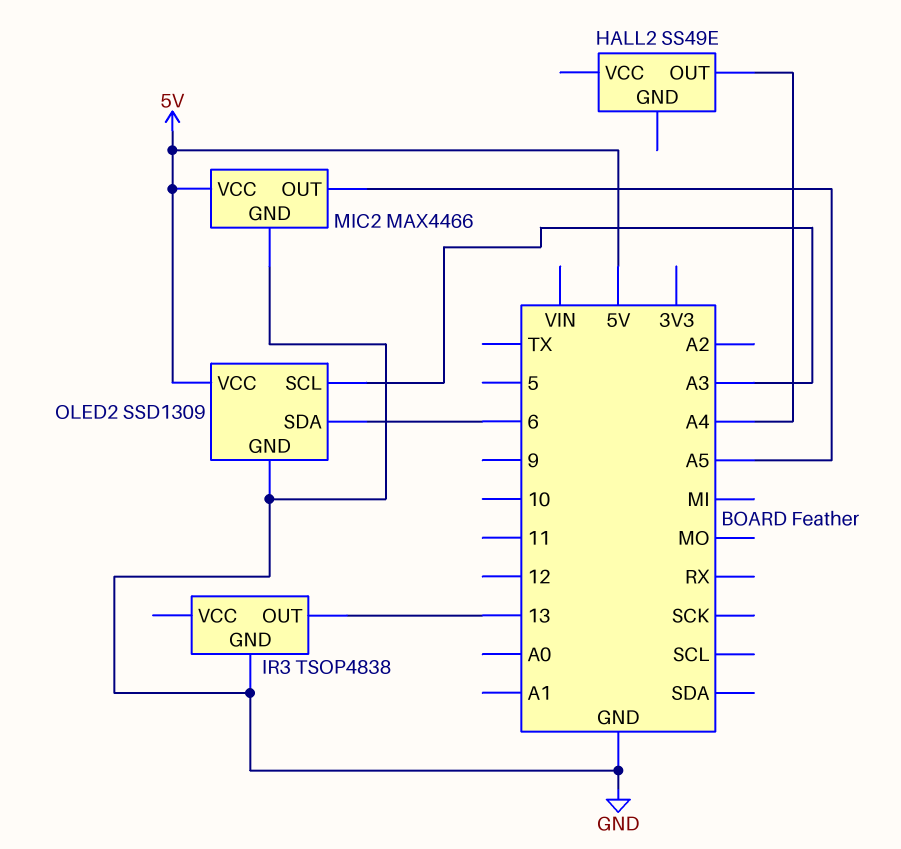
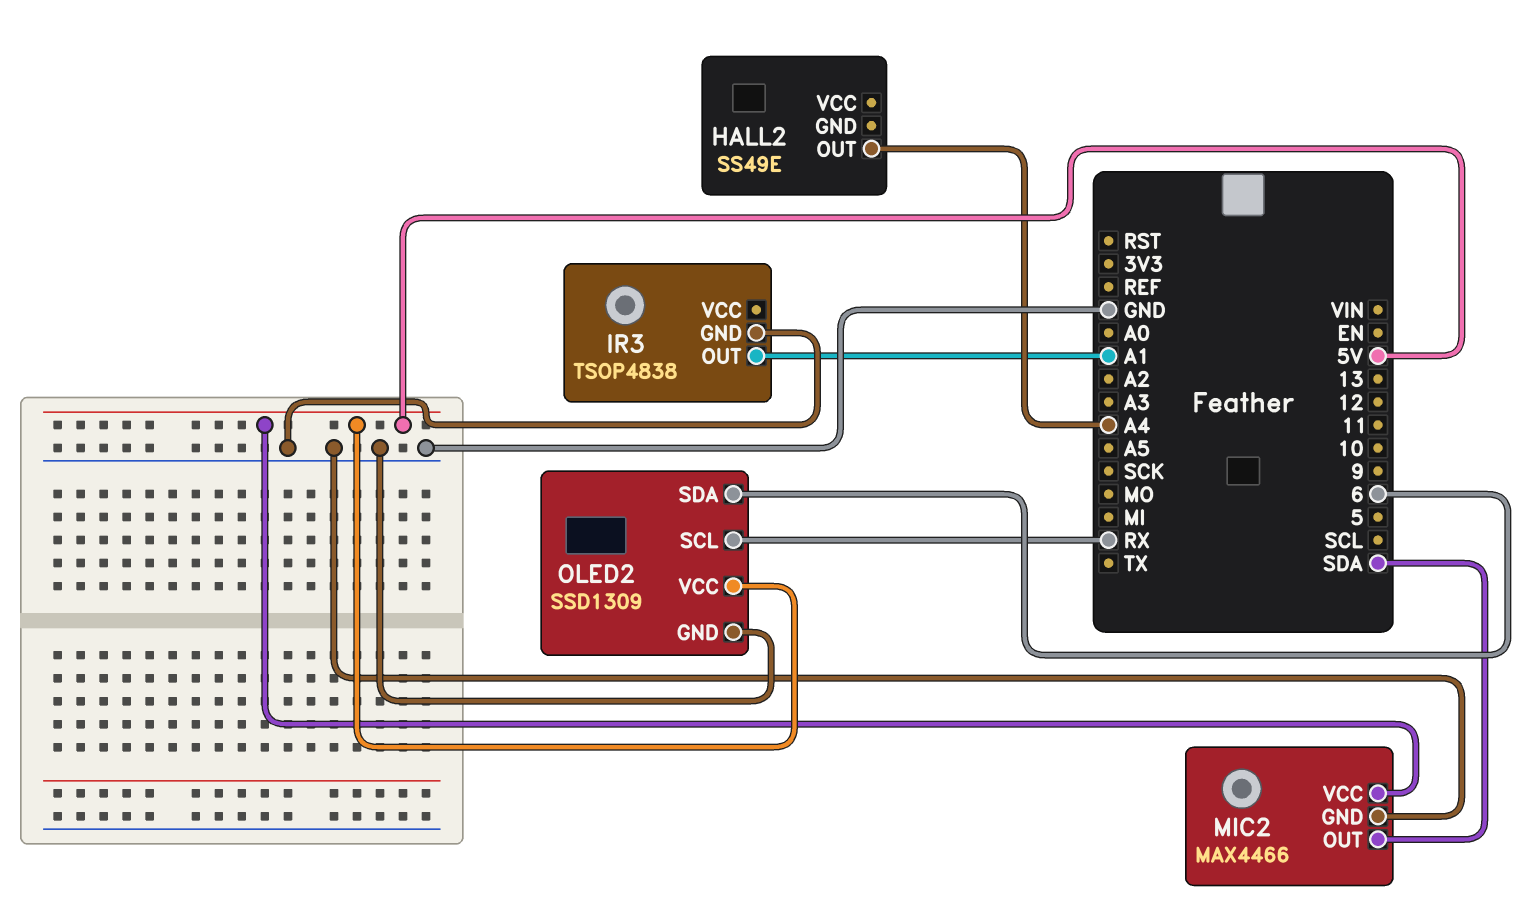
IR3 pin OUT: 13 -> A1
MIC2 pin OUT: A5 -> SDA
OLED2 pin SCL: A3 -> RX

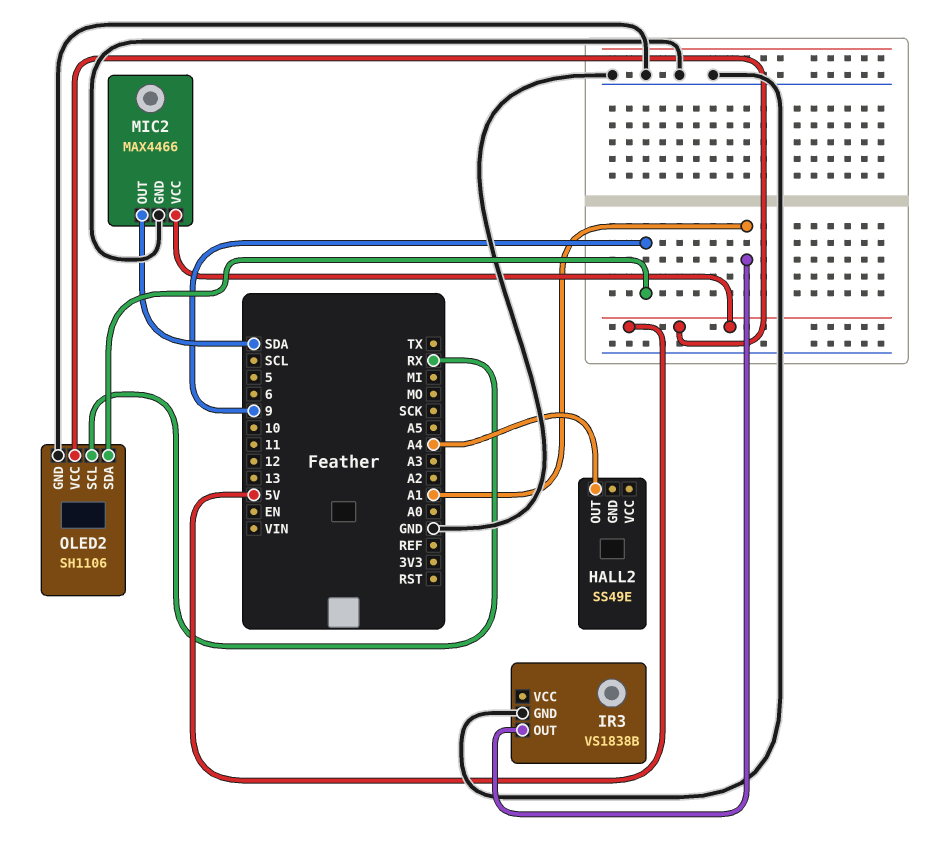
IR3: TSOP4838 -> VS1838B
OLED2: SSD1309 -> SH1106
OLED2 pin SDA: 6 -> 9

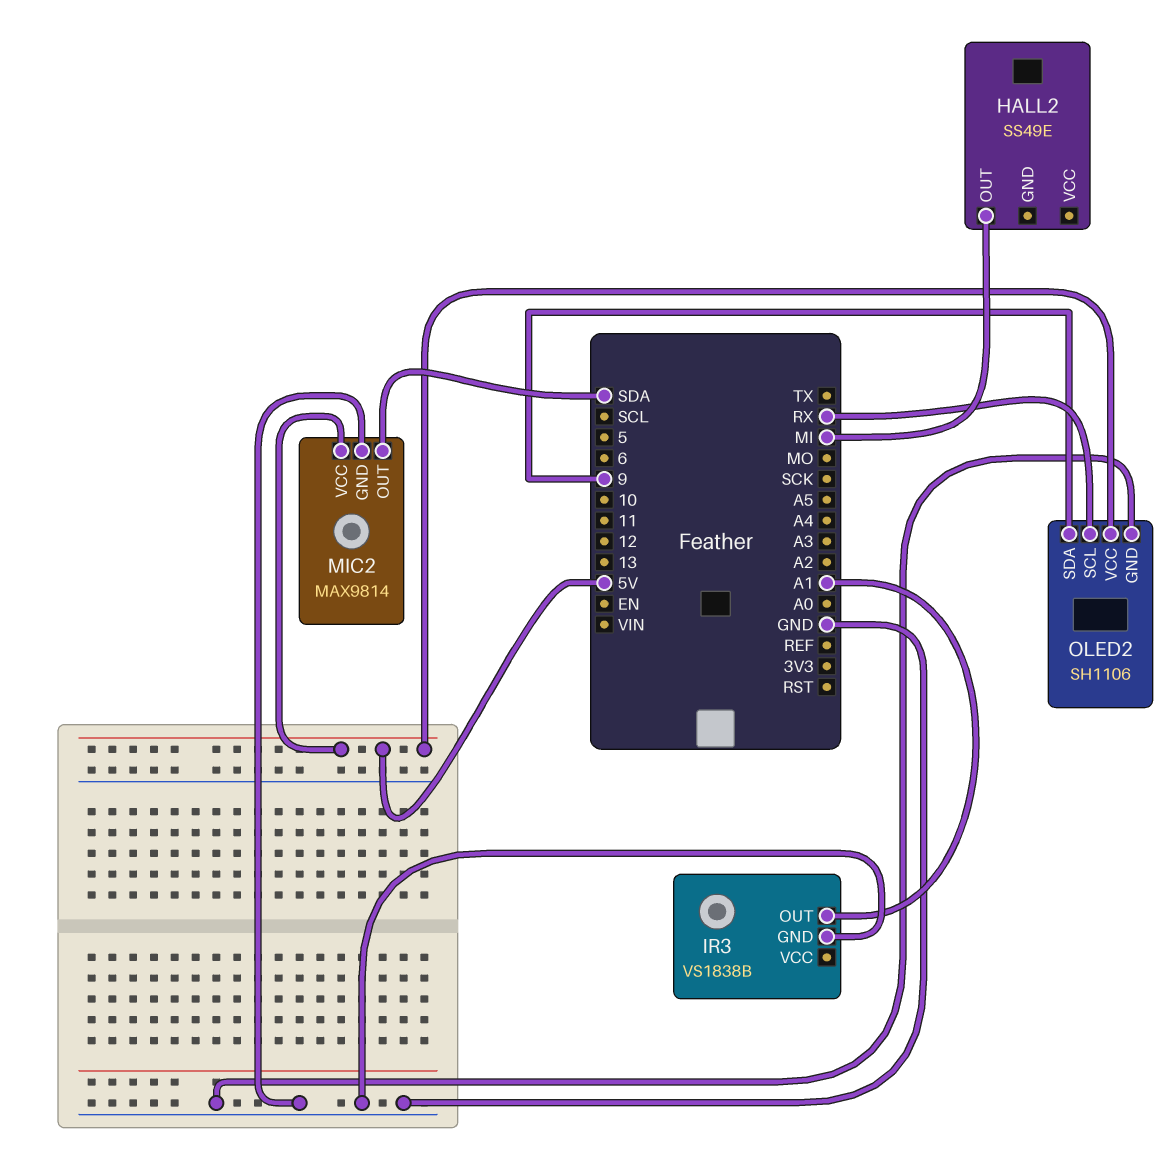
HALL2 pin OUT: A4 -> MI
MIC2: MAX4466 -> MAX9814

